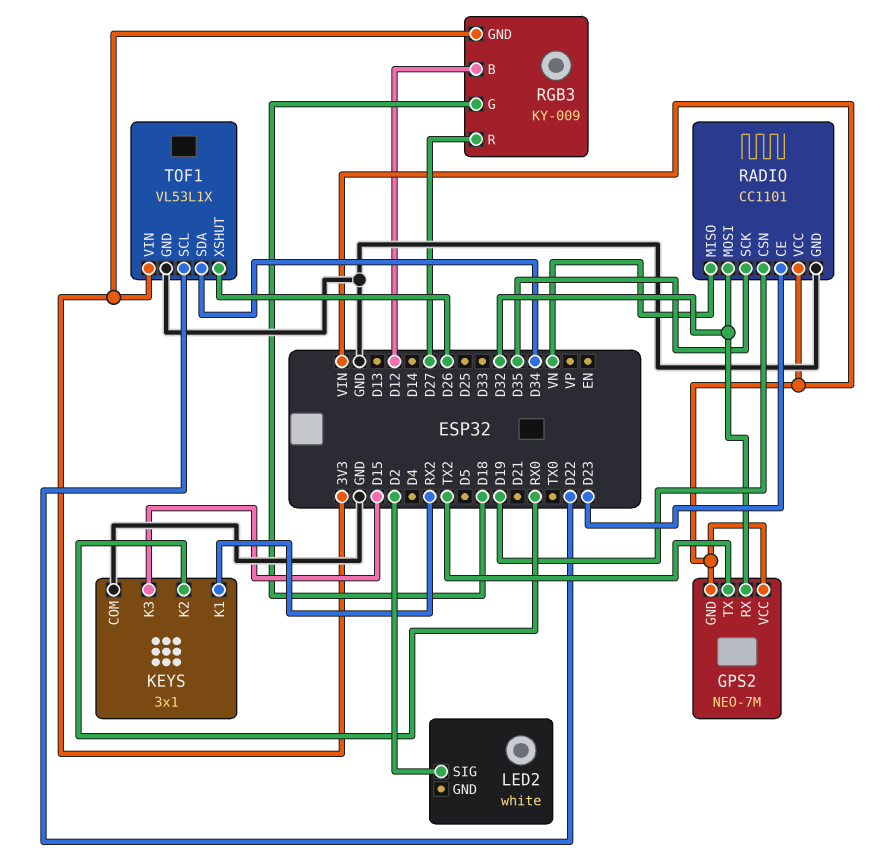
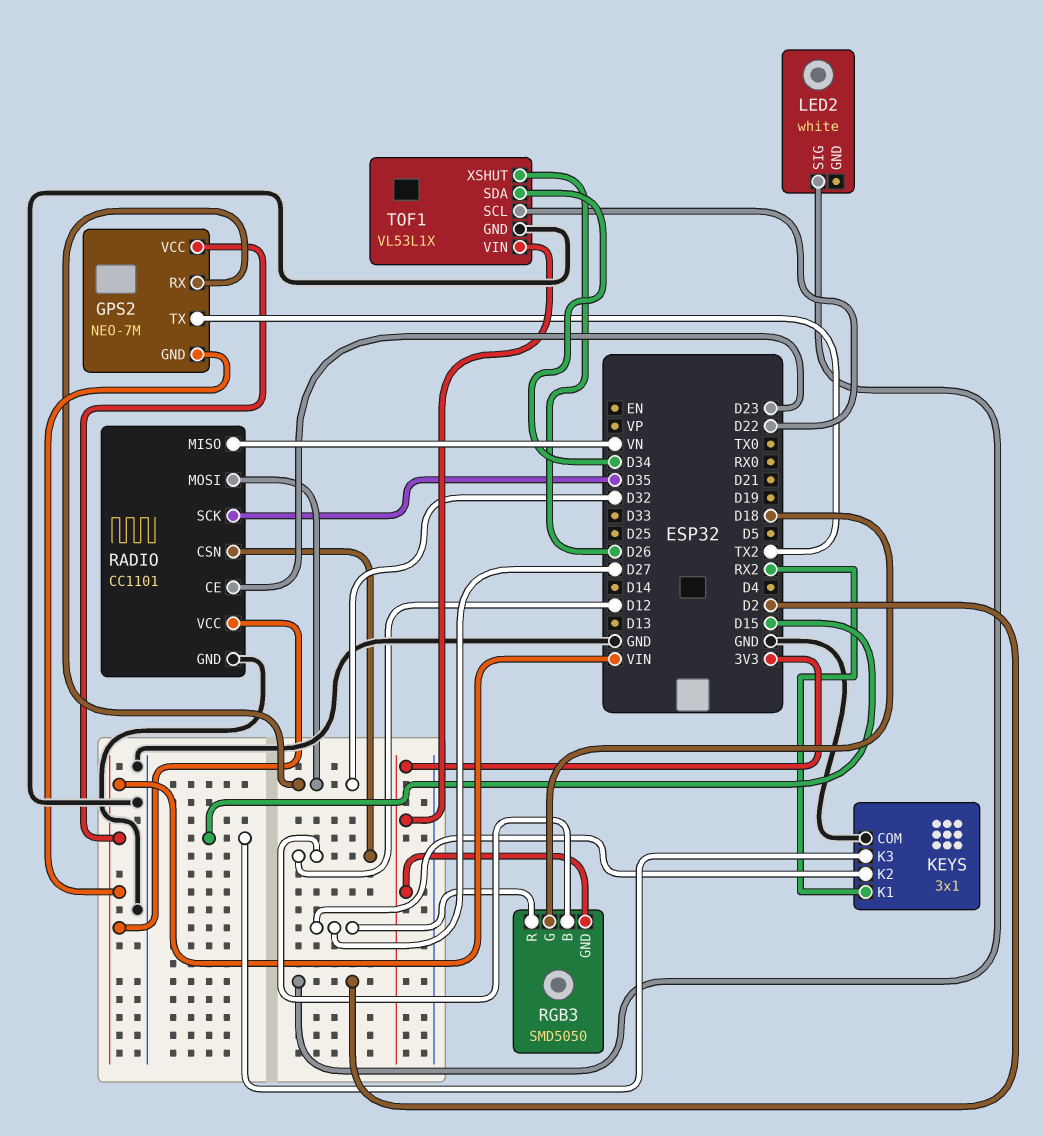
KEYS pin K2: RX0 -> D27
RADIO pin CSN: D19 -> D12
RGB3: KY-009 -> SMD5050

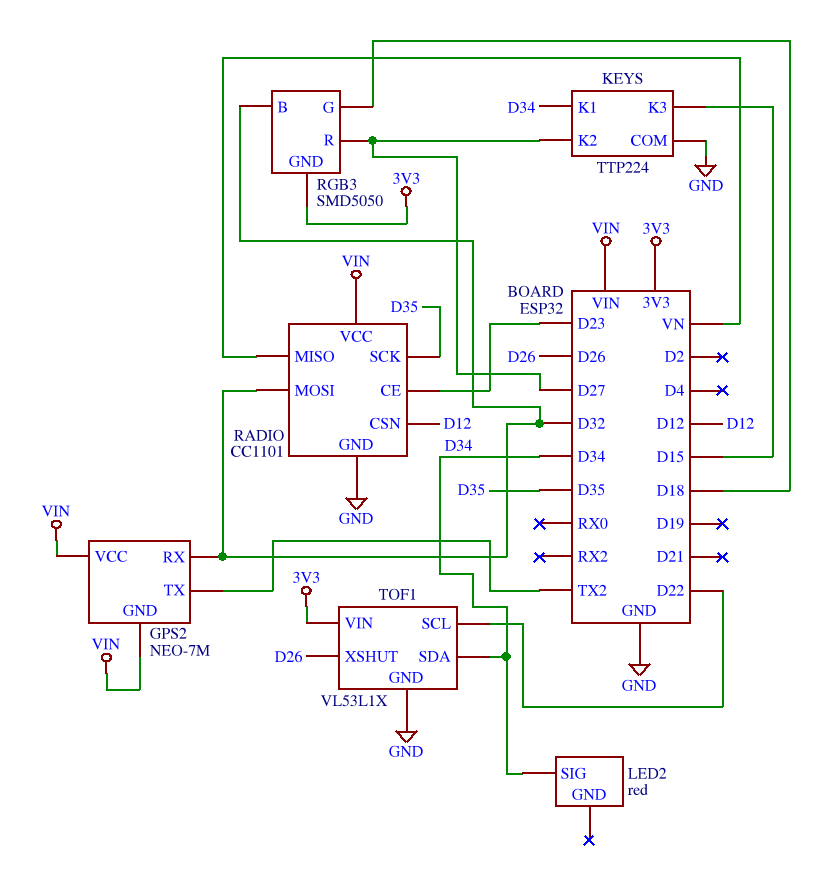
KEYS: 3x1 -> TTP224
KEYS pin K1: RX2 -> D34
LED2: white -> red
LED2 pin SIG: D2 -> D34
RGB3 pin B: D12 -> D32

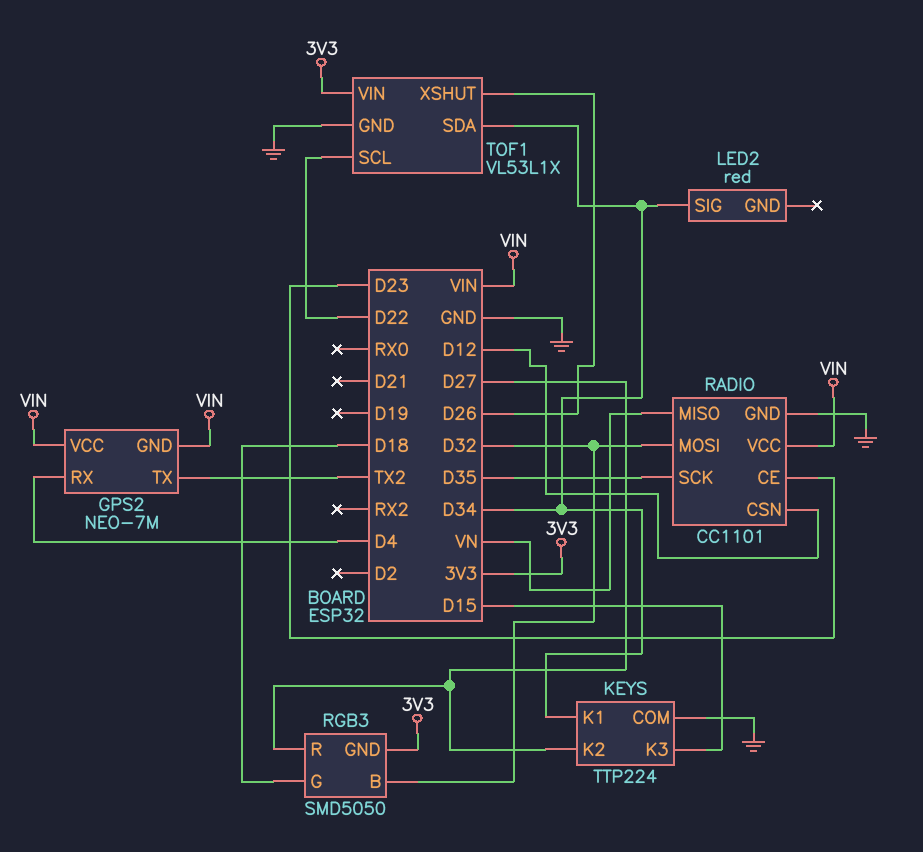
GPS2 pin RX: D32 -> D4

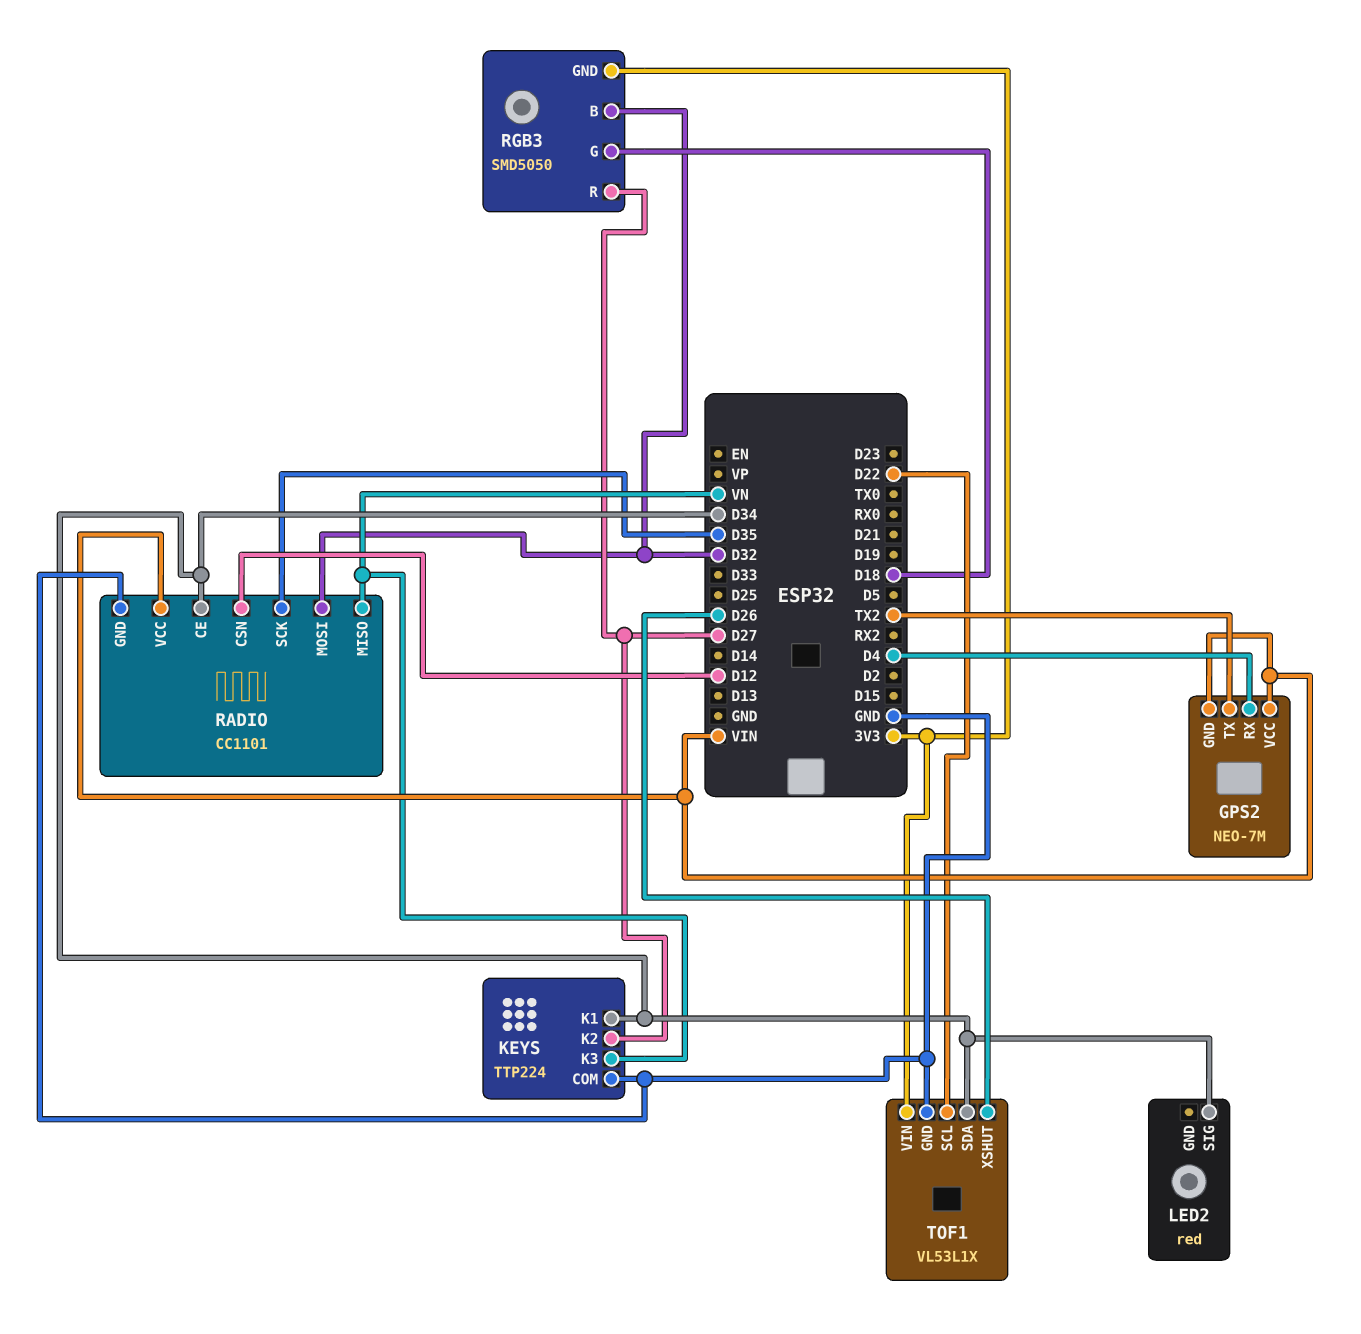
KEYS pin K3: D15 -> VN
RADIO pin CE: D23 -> D34

